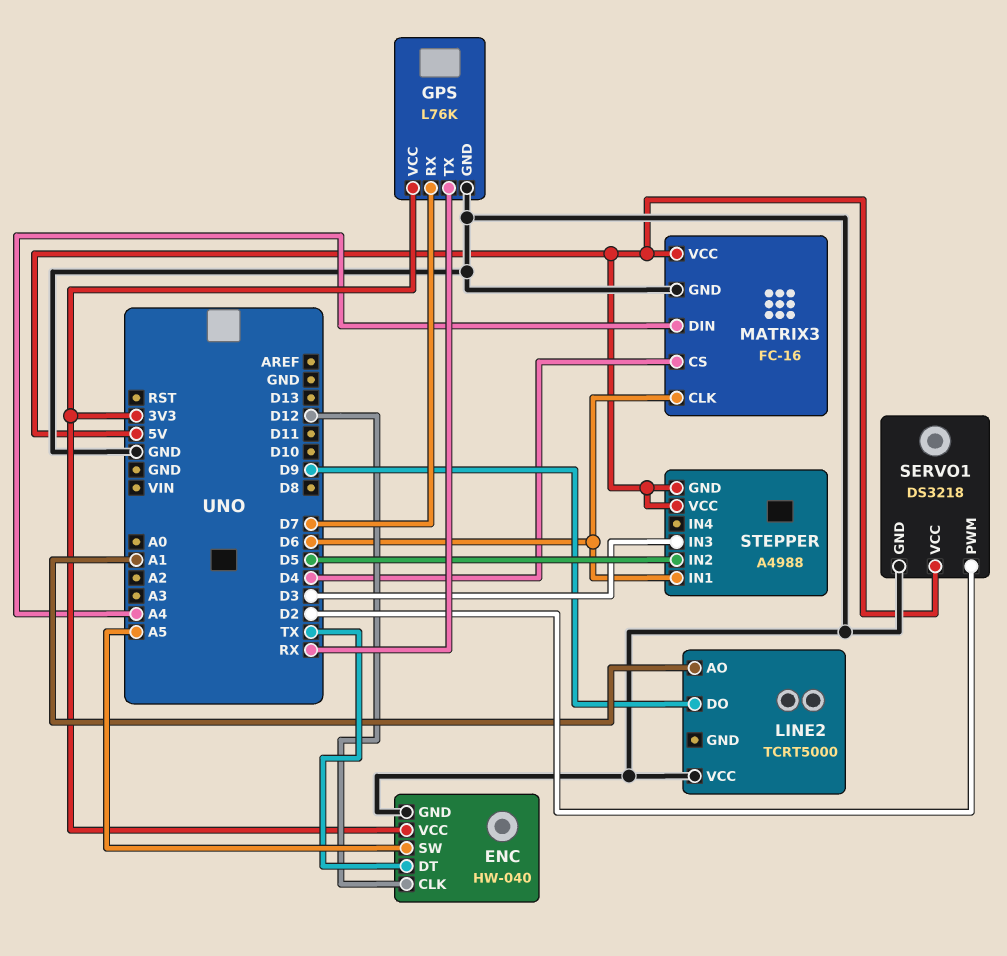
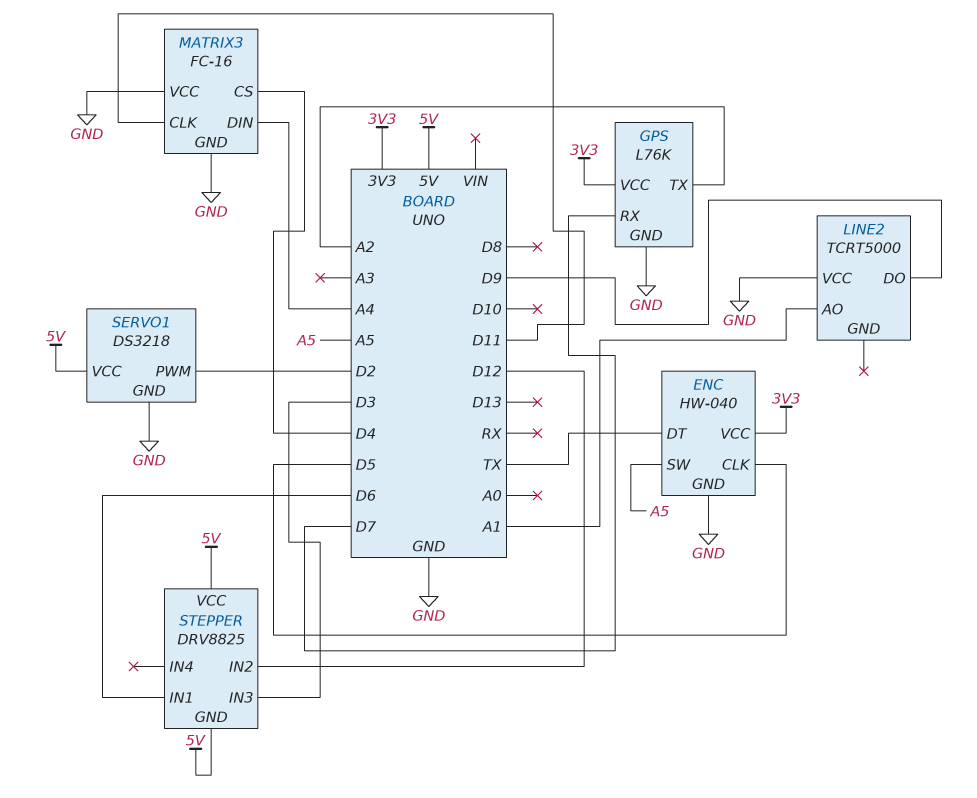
ENC pin CLK: D12 -> D5
GPS pin TX: RX -> A2
MATRIX3 pin CLK: D6 -> D11
MATRIX3 pin VCC: 5V -> GND
STEPPER: A4988 -> DRV8825
STEPPER pin IN2: D5 -> D12

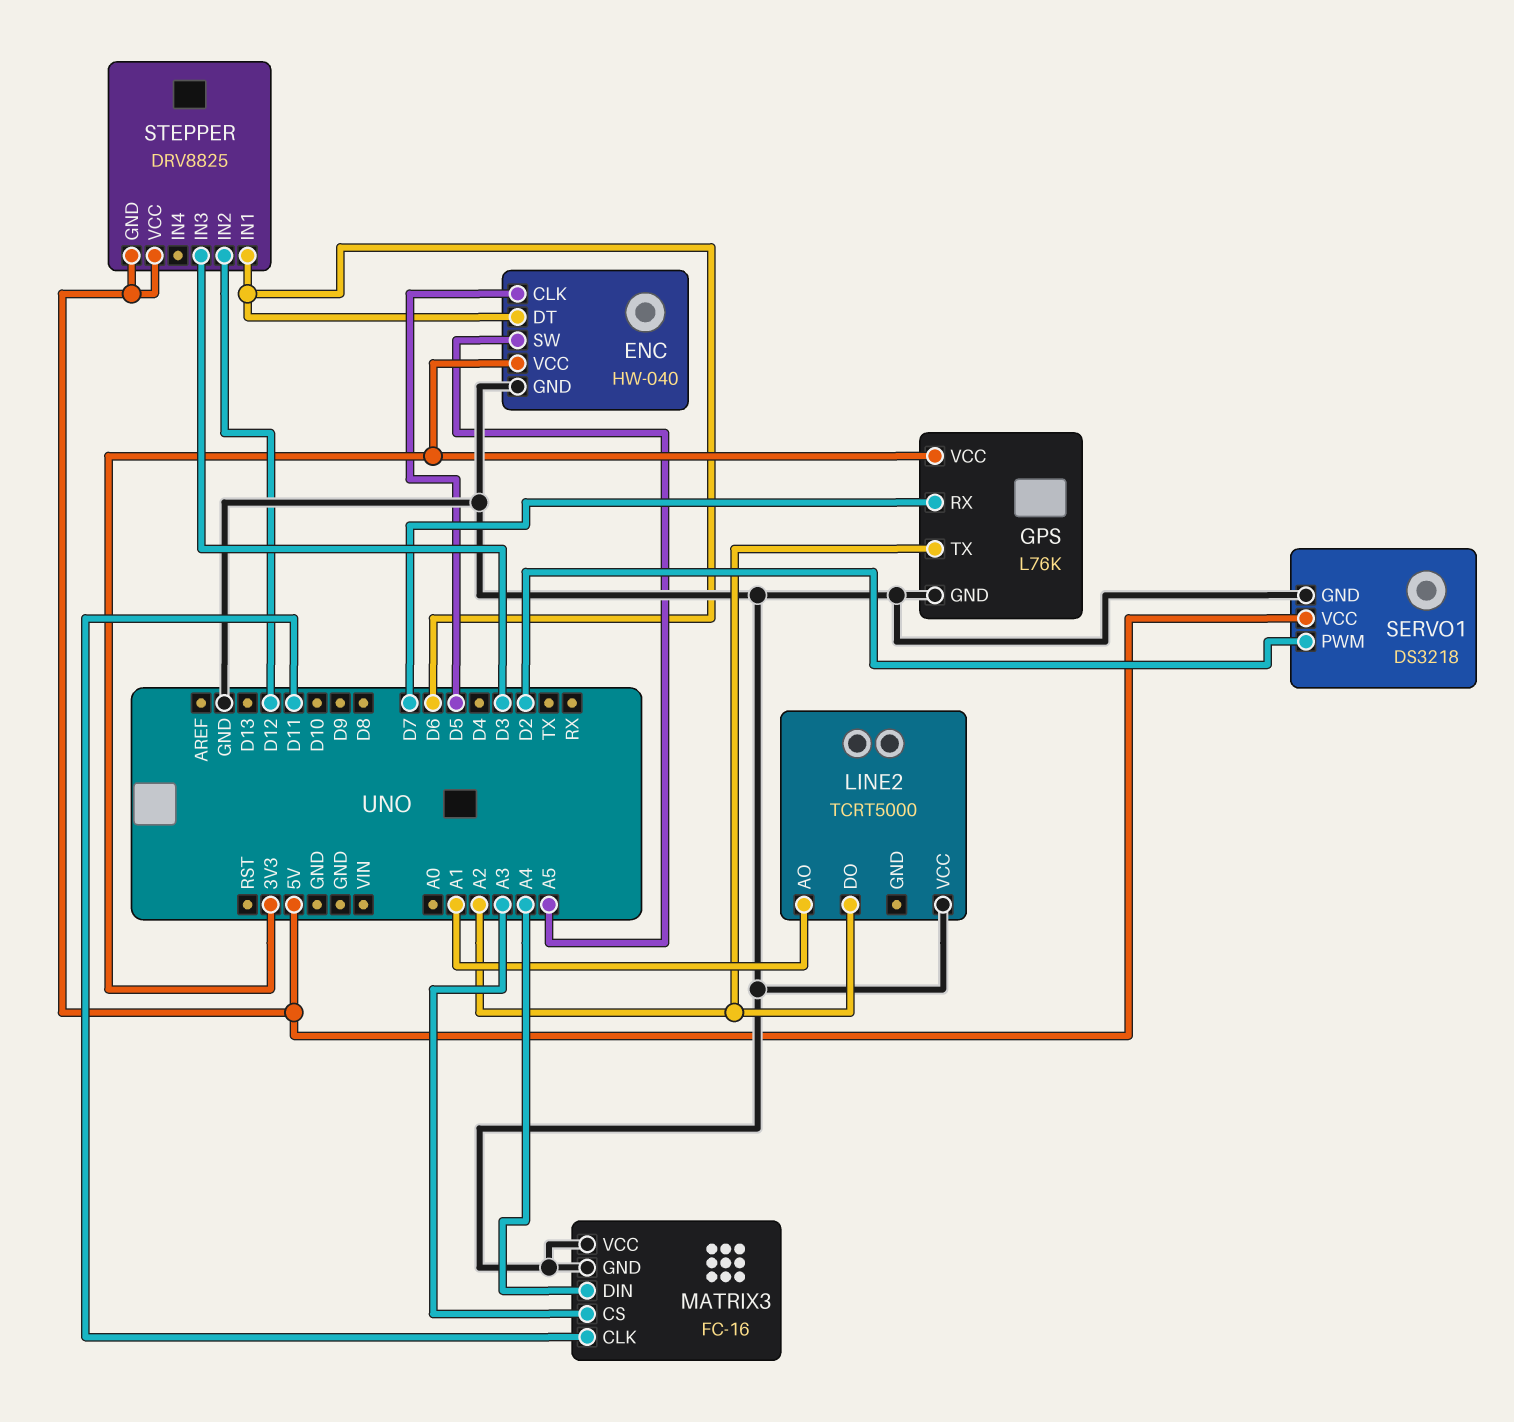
ENC pin DT: TX -> D6
LINE2 pin DO: D9 -> A2
MATRIX3 pin CS: D4 -> A3

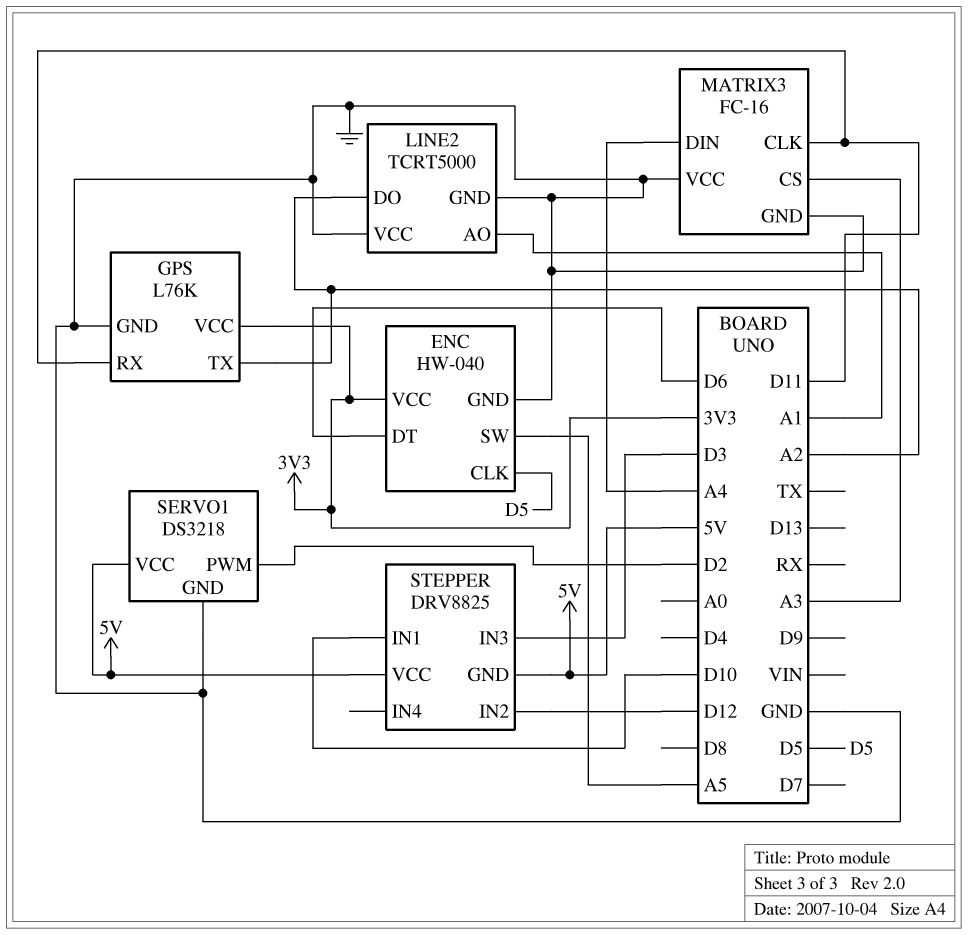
GPS pin RX: D7 -> D11
LINE2 pin GND: none -> GND
STEPPER pin IN1: D6 -> D10

